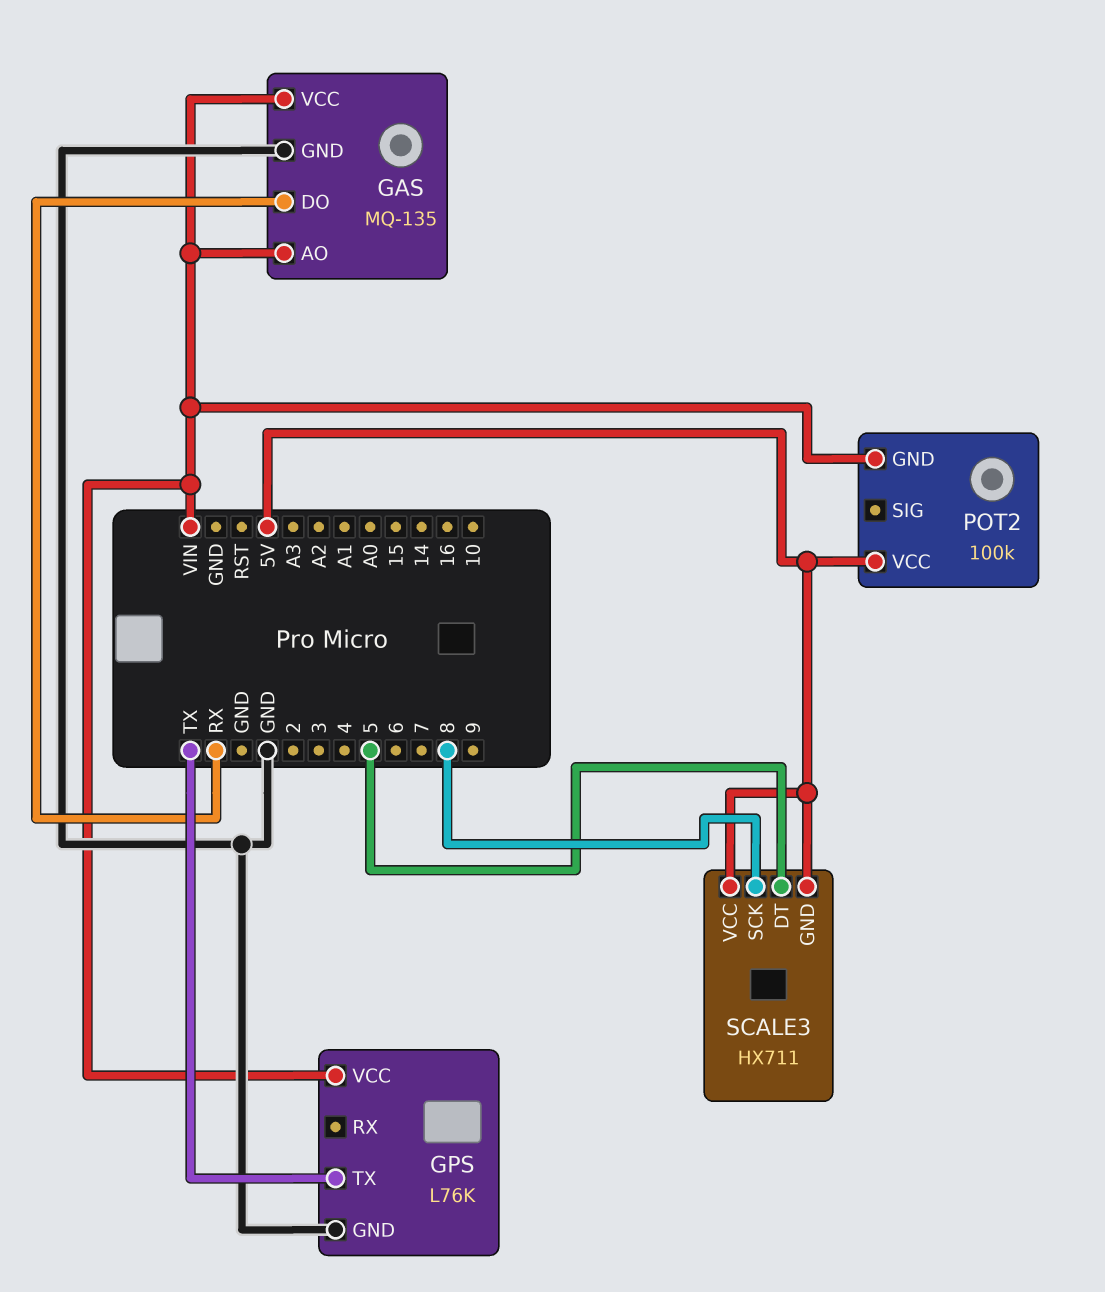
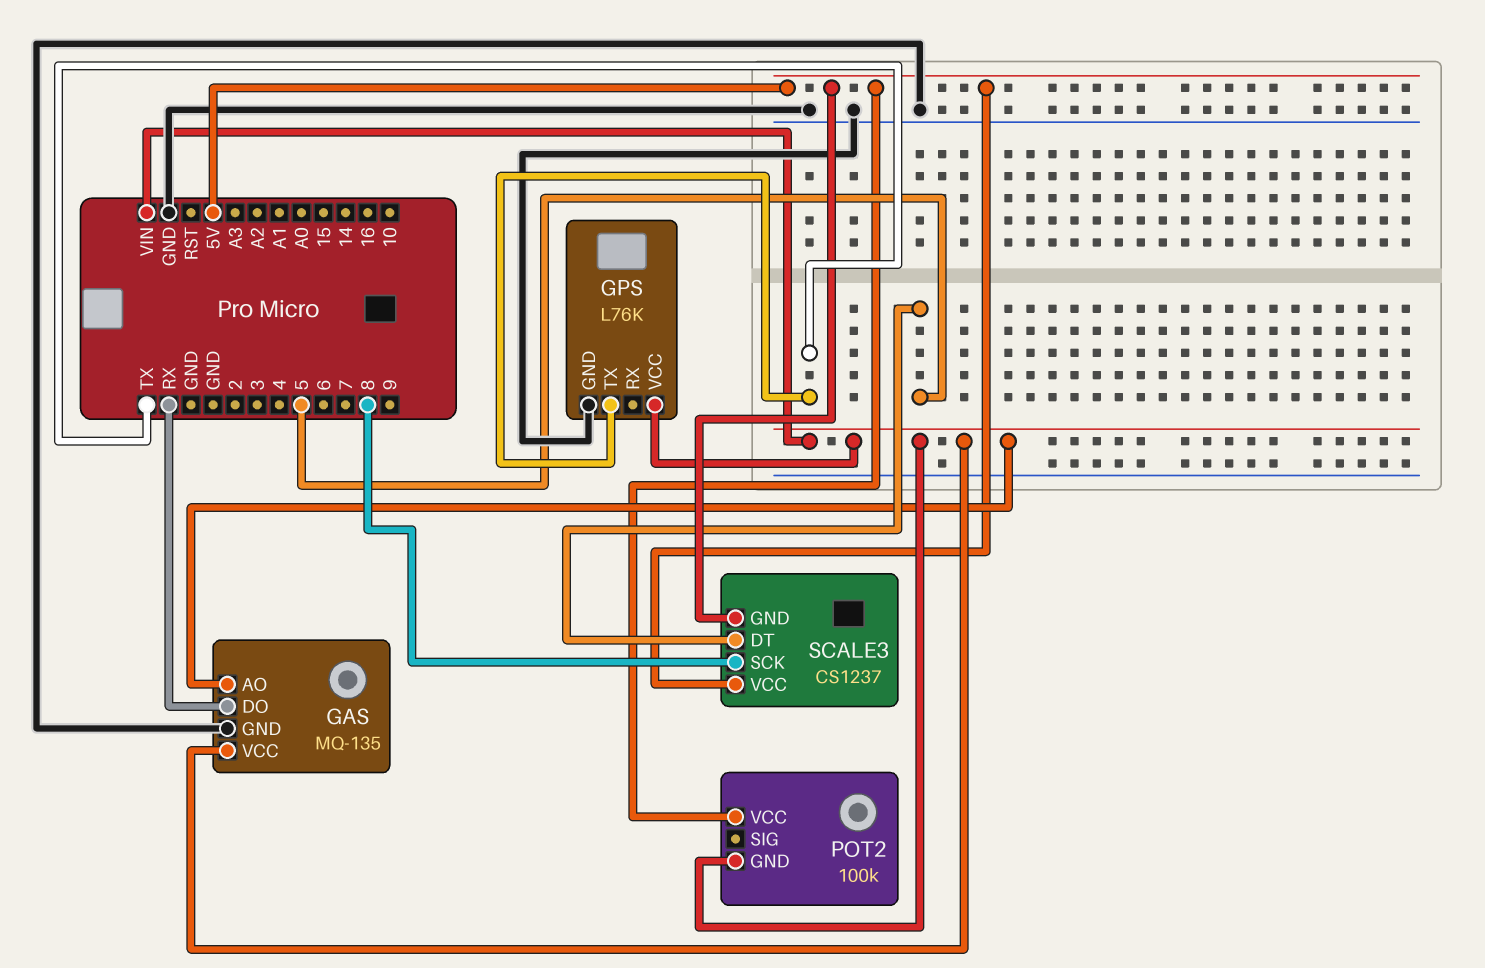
SCALE3: HX711 -> CS1237

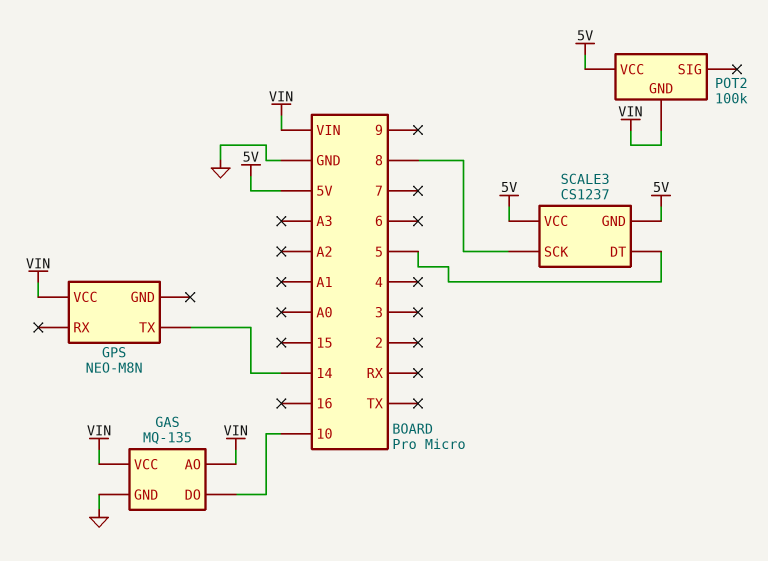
GAS pin DO: RX -> 10
GPS: L76K -> NEO-M8N
GPS pin GND: GND -> none
GPS pin TX: TX -> 14

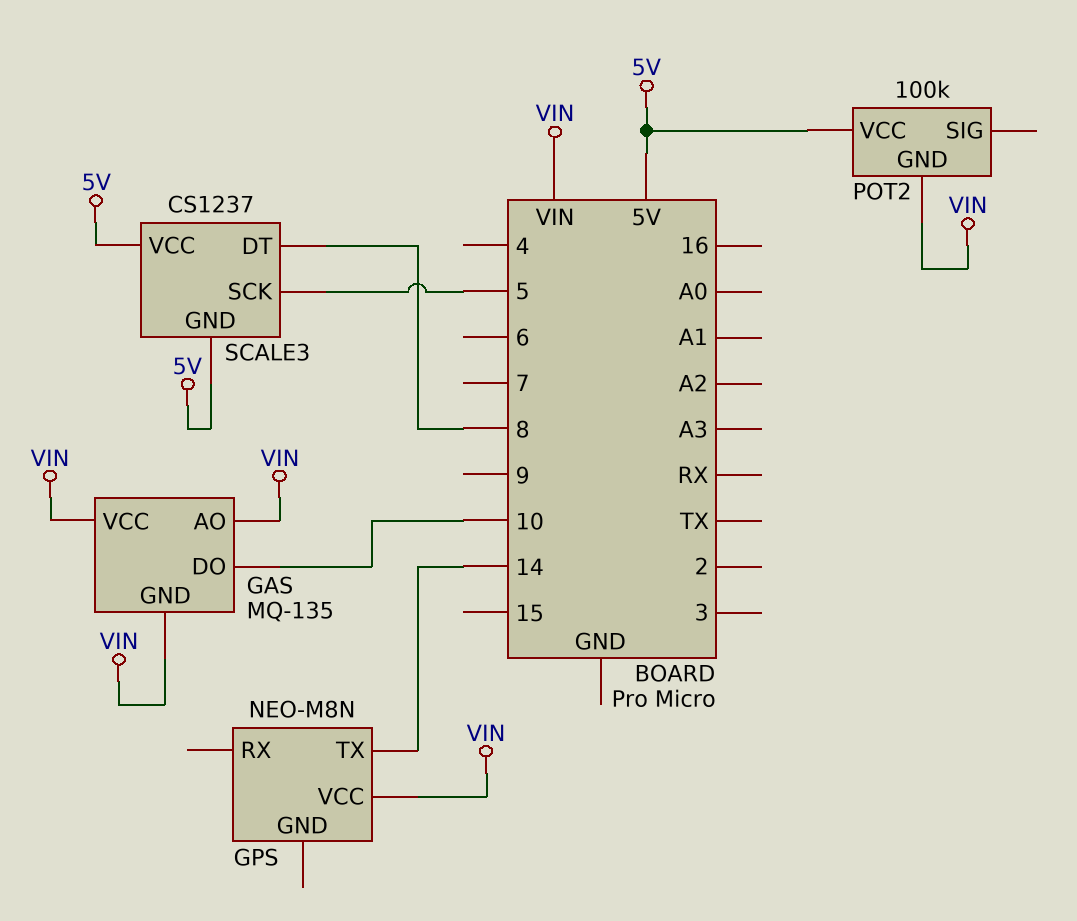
GAS pin GND: GND -> VIN
SCALE3 pin DT: 5 -> 8
SCALE3 pin SCK: 8 -> 5

